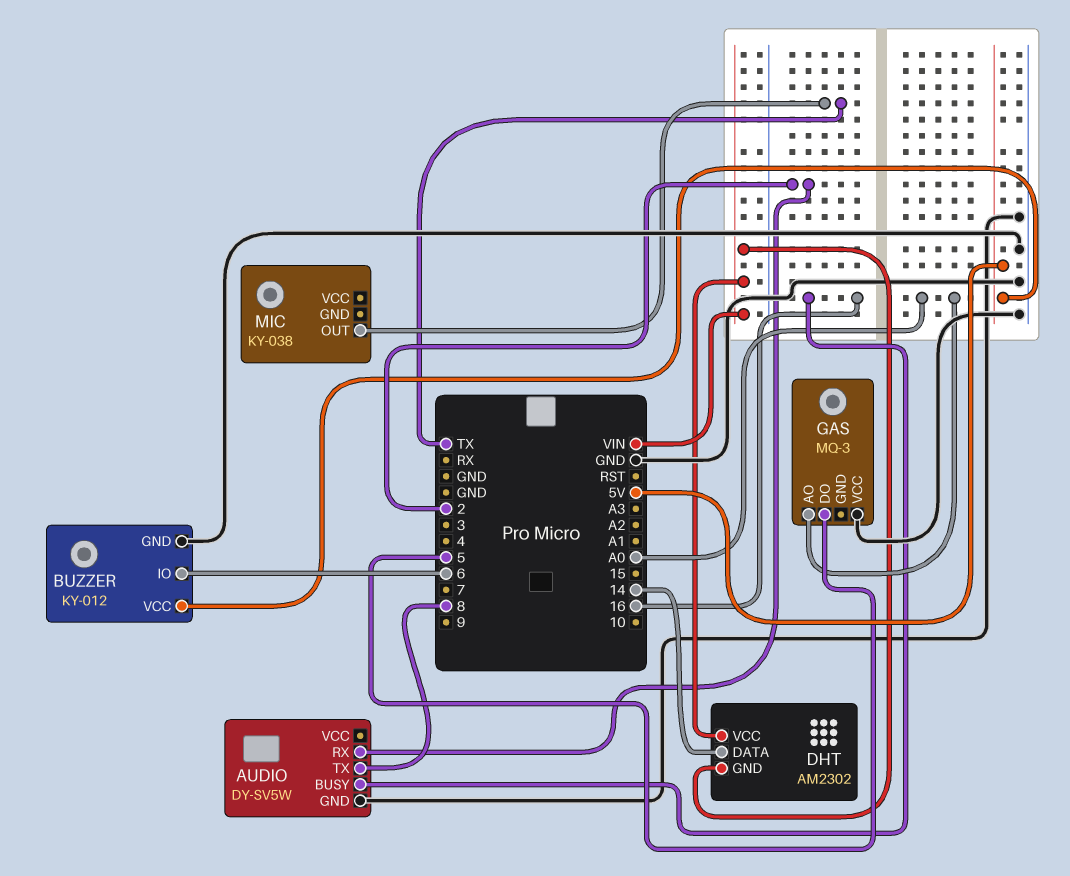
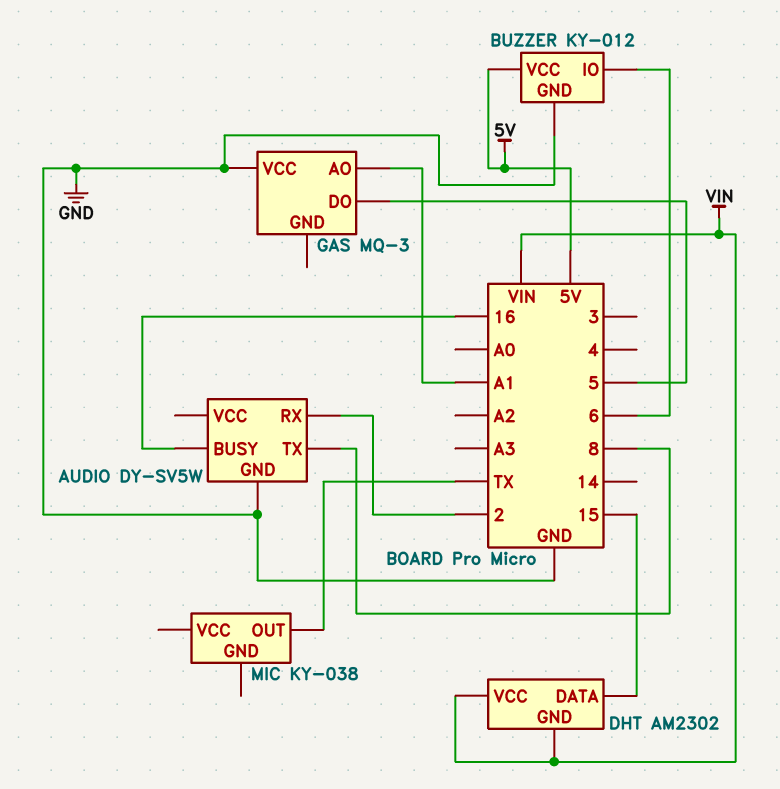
DHT pin DATA: 14 -> 15
GAS pin AO: A0 -> A1

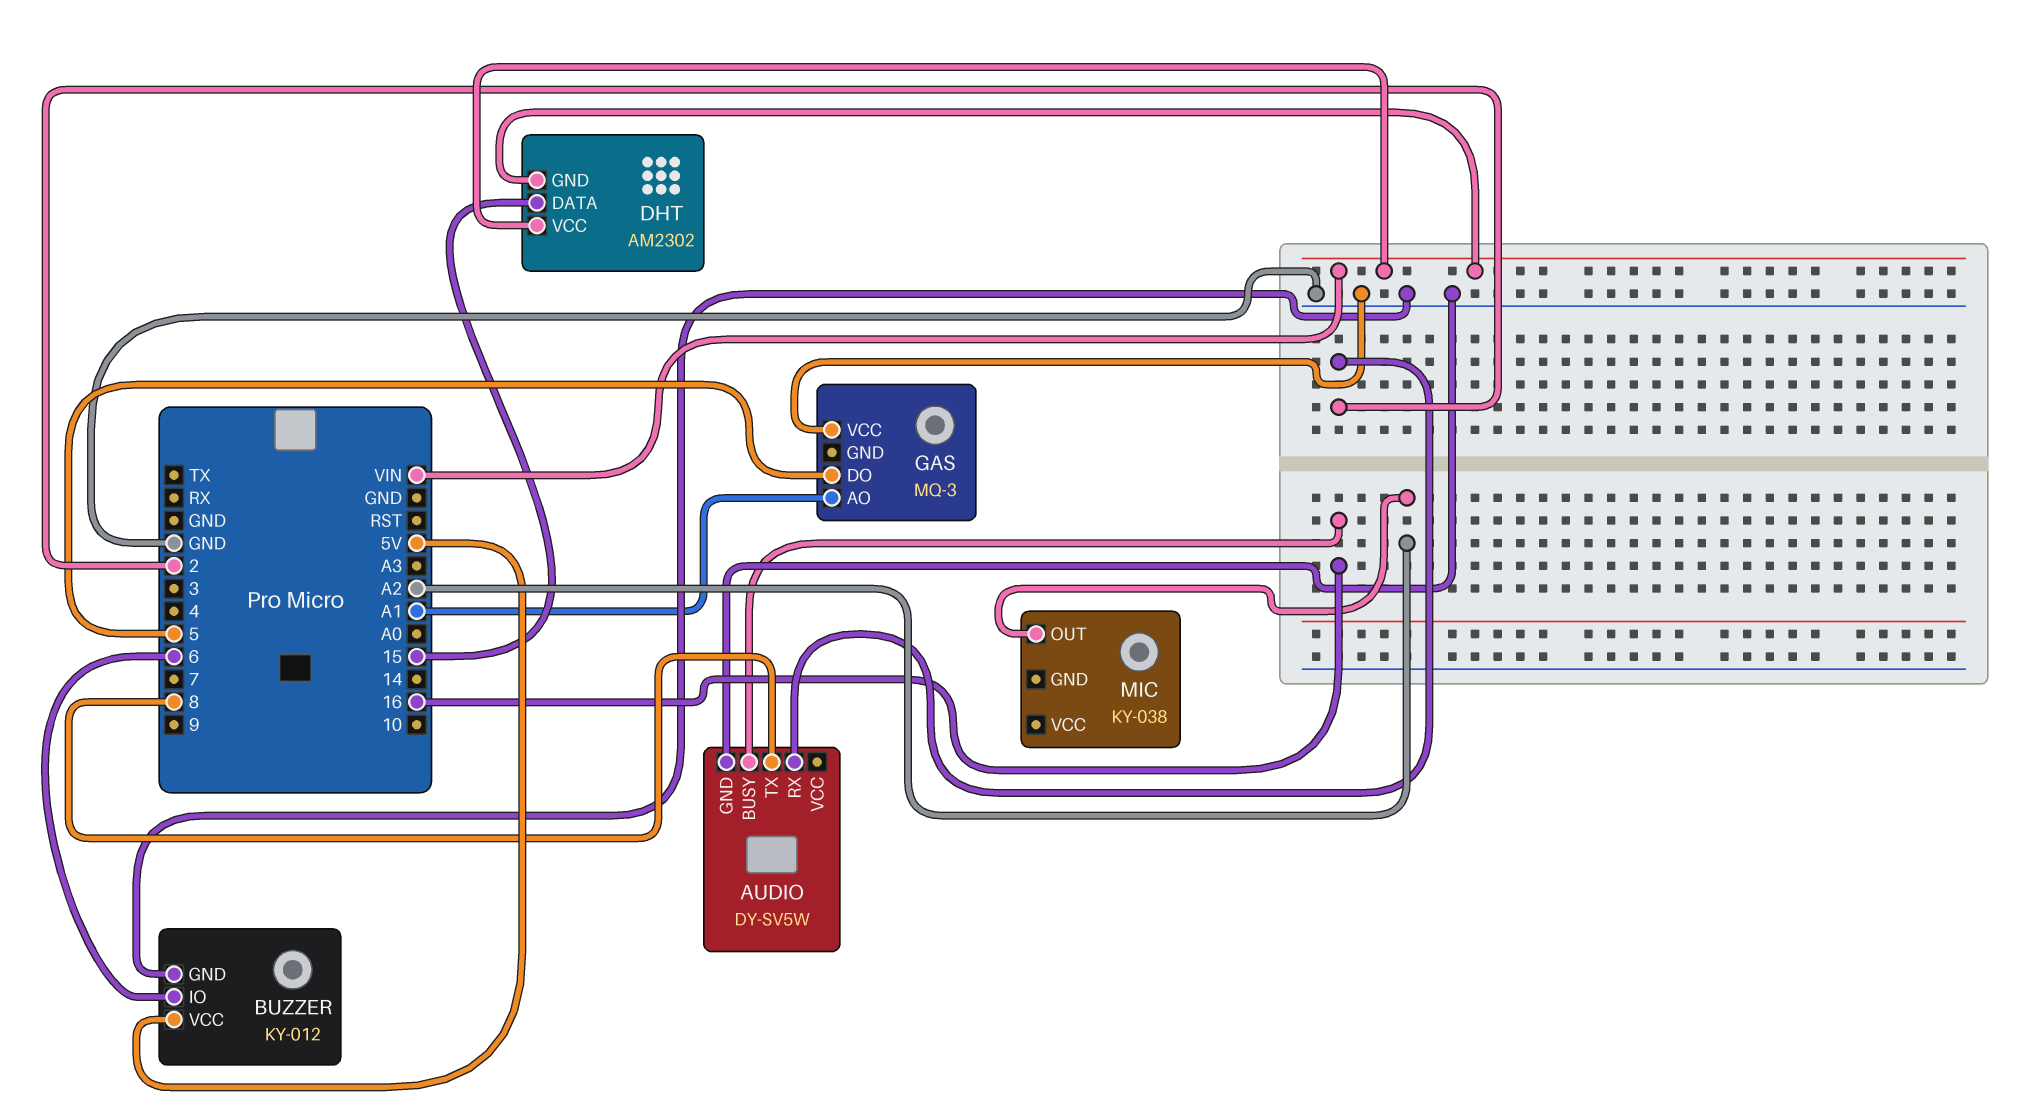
MIC pin OUT: TX -> A2

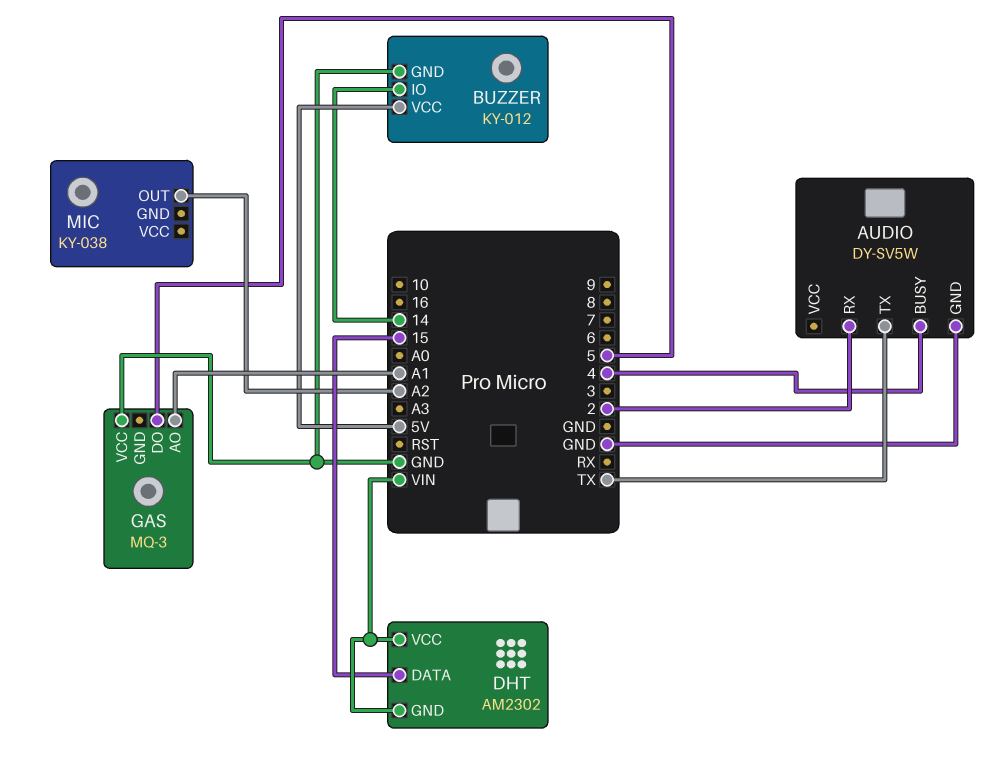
AUDIO pin BUSY: 16 -> 4
AUDIO pin TX: 8 -> TX
BUZZER pin IO: 6 -> 14

